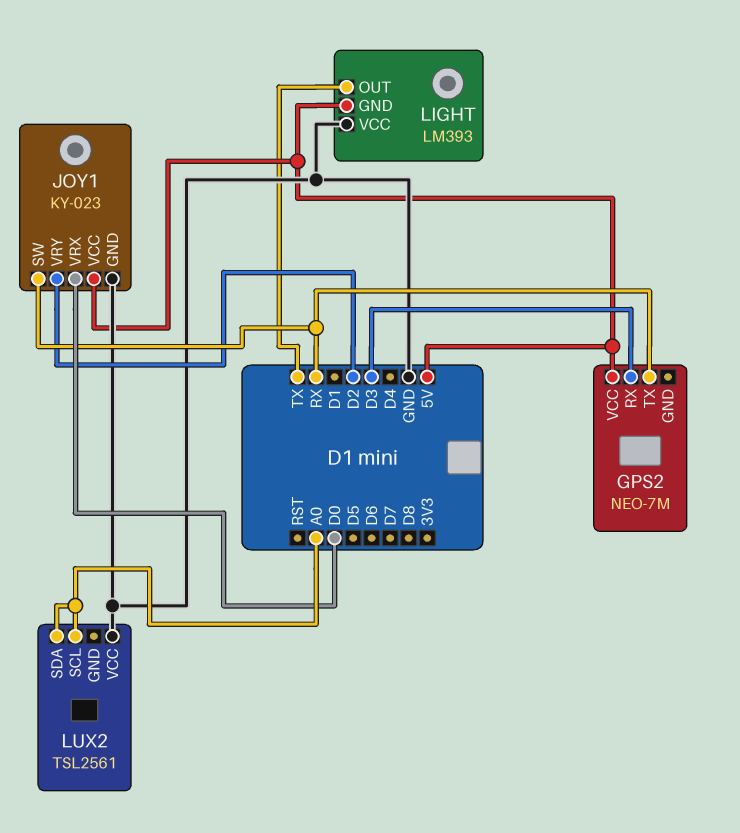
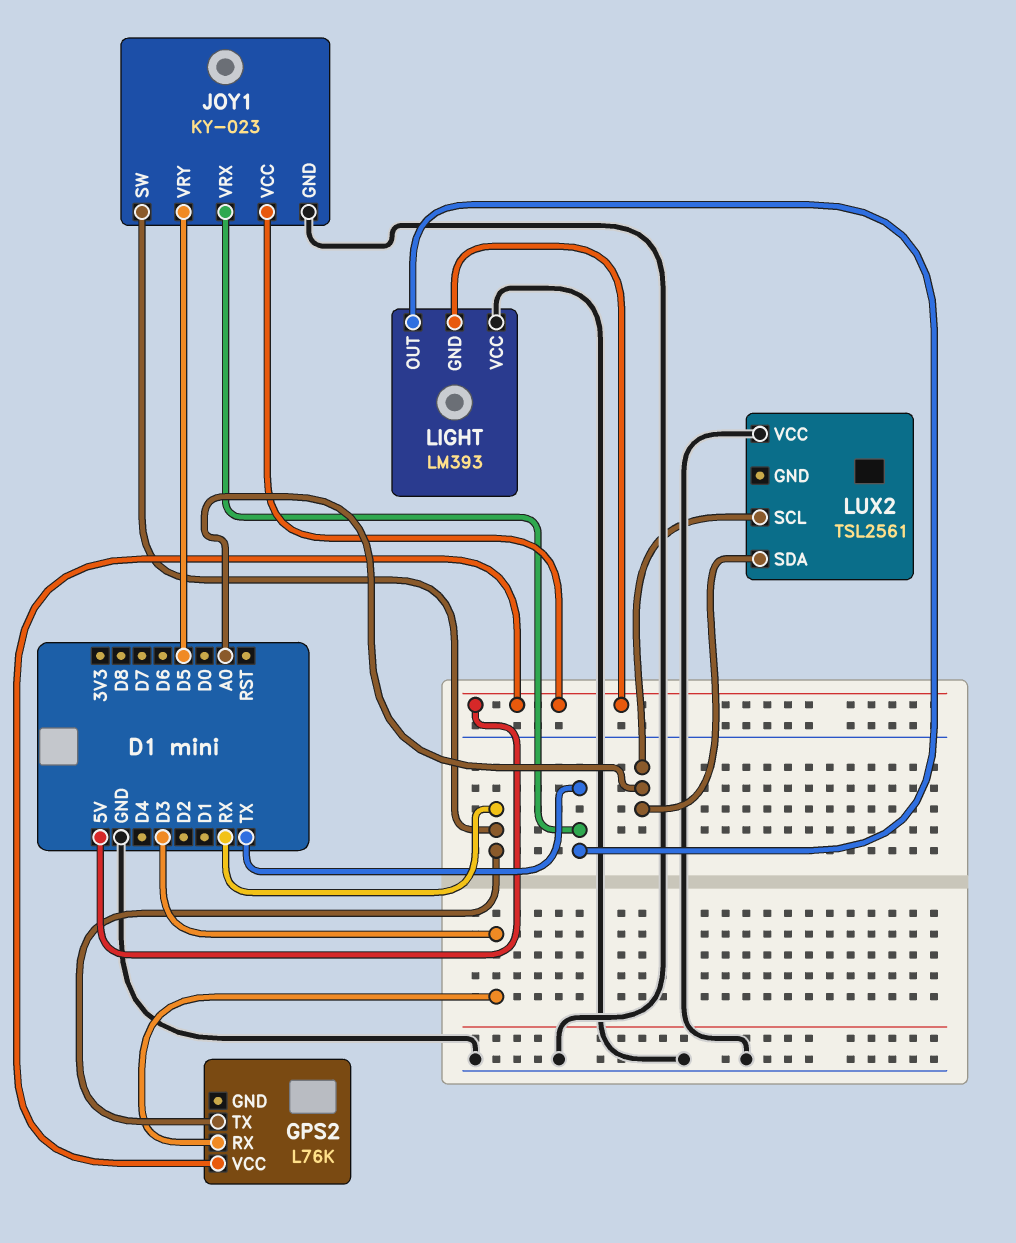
GPS2: NEO-7M -> L76K
JOY1 pin VRX: D0 -> TX
JOY1 pin VRY: D2 -> D5

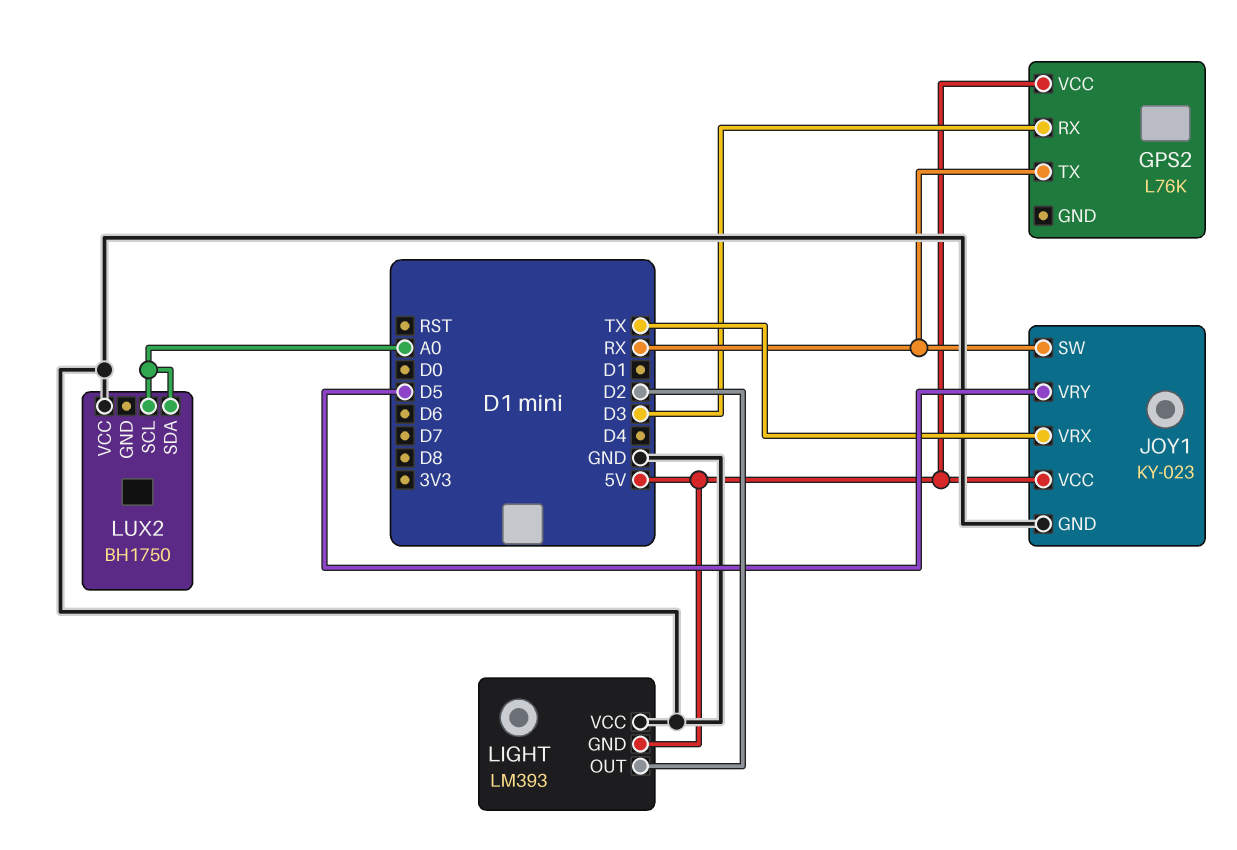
LIGHT pin OUT: TX -> D2
LUX2: TSL2561 -> BH1750

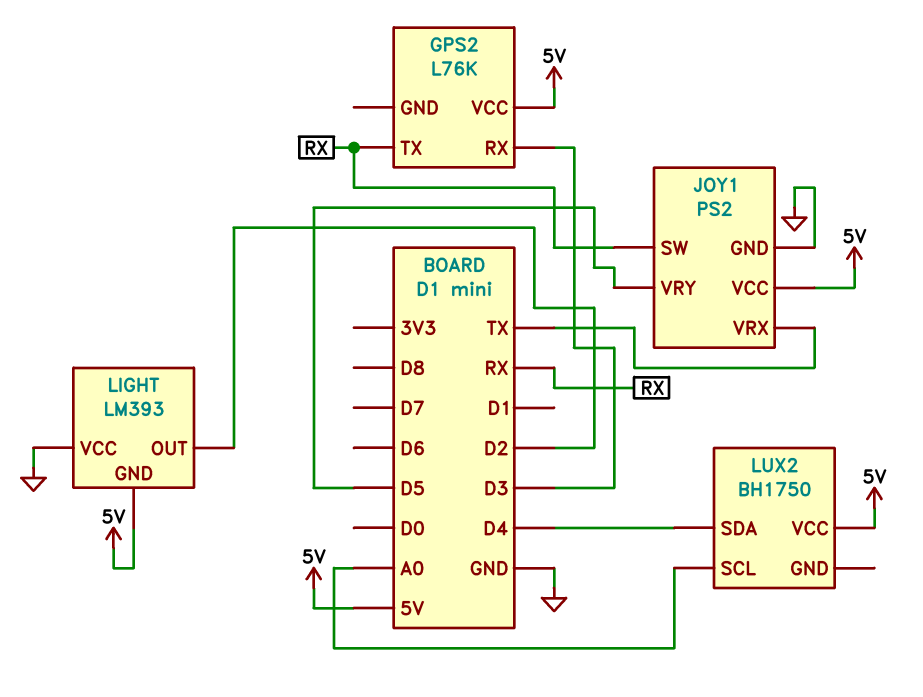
JOY1: KY-023 -> PS2
LUX2 pin SDA: A0 -> D4
LUX2 pin VCC: GND -> 5V

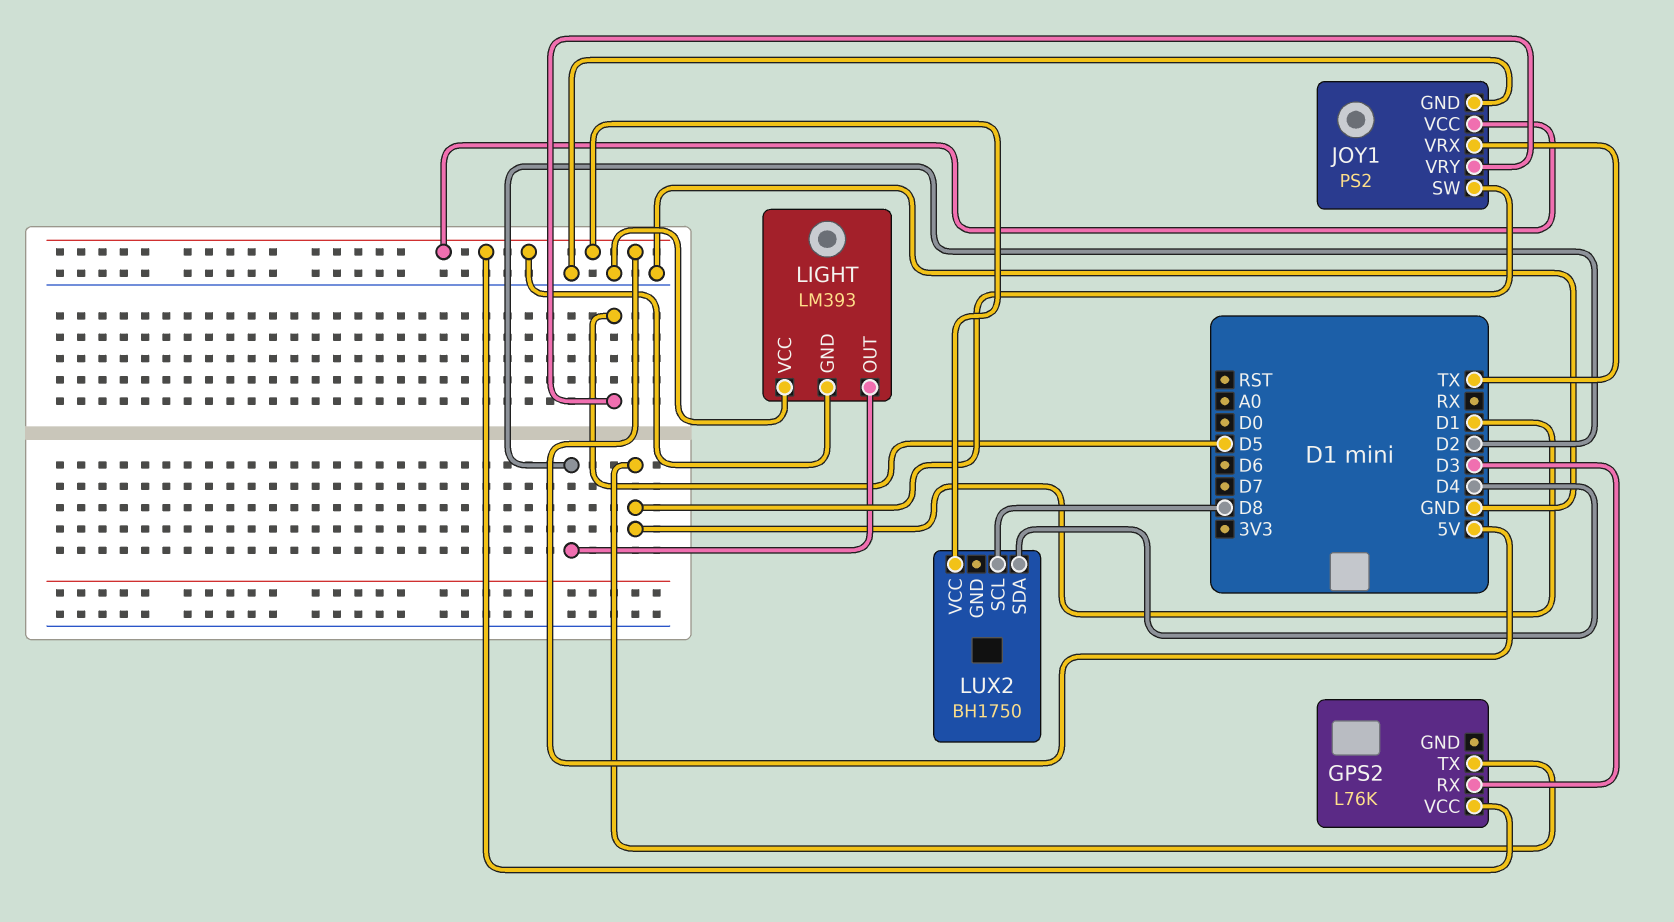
GPS2 pin TX: RX -> D1
JOY1 pin SW: RX -> D1
LUX2 pin SCL: A0 -> D8

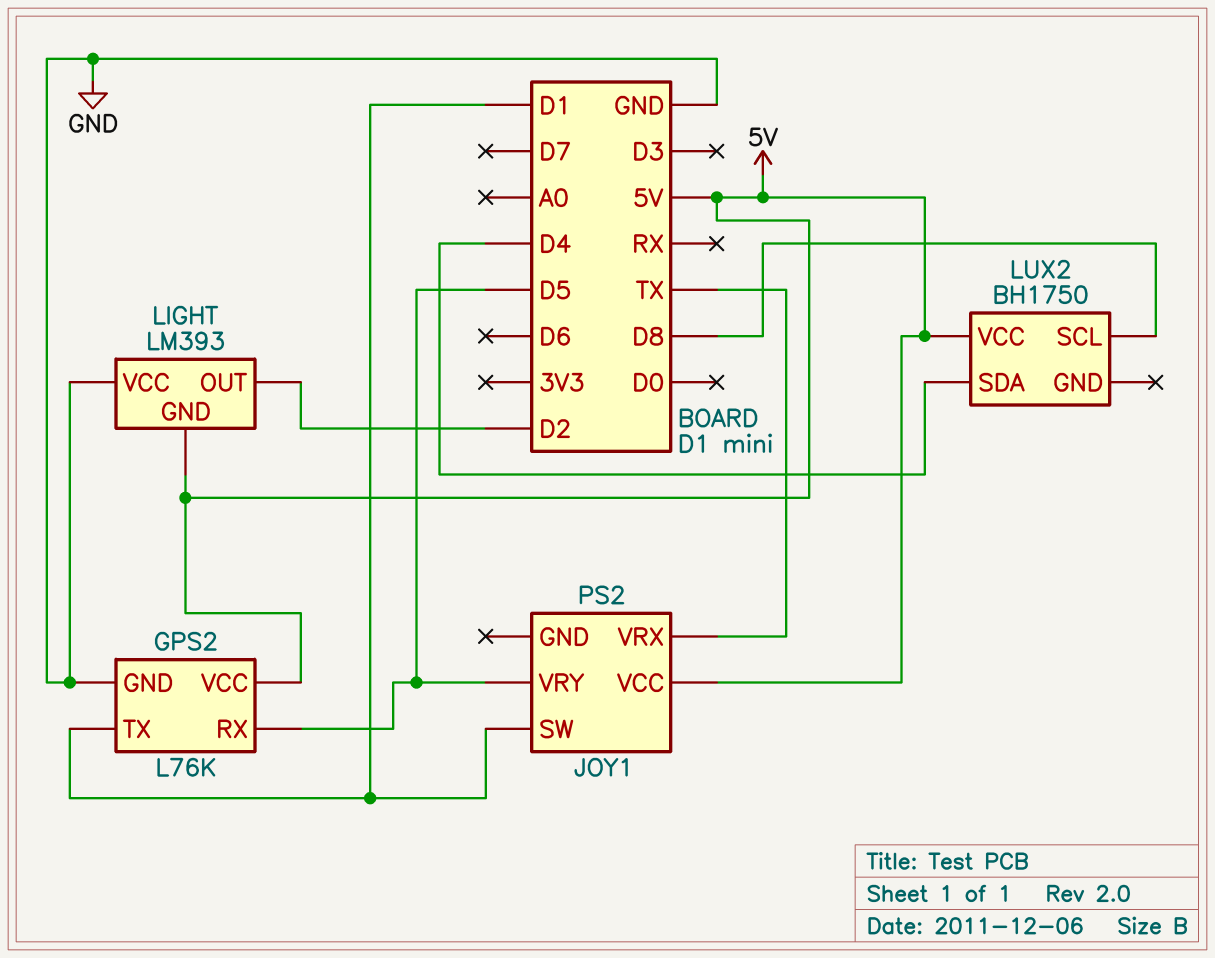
GPS2 pin GND: none -> GND
GPS2 pin RX: D3 -> D5
JOY1 pin GND: GND -> none

